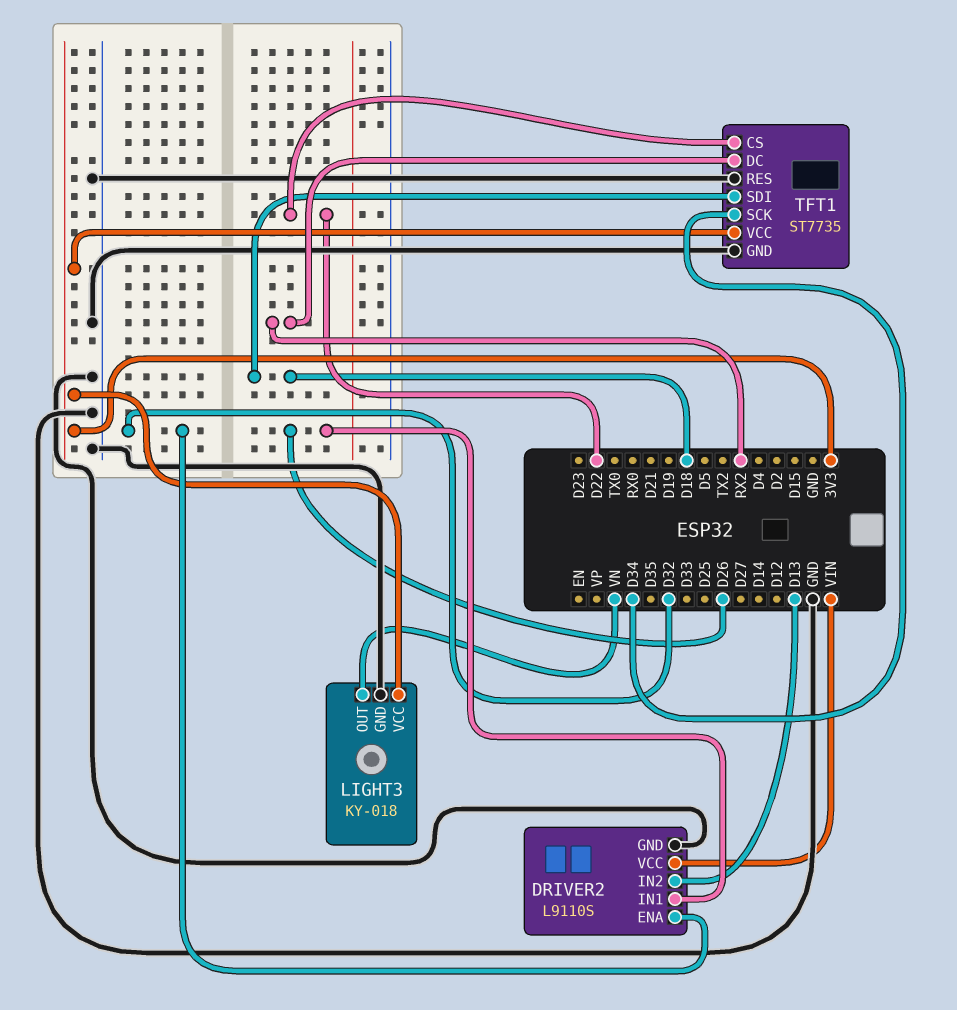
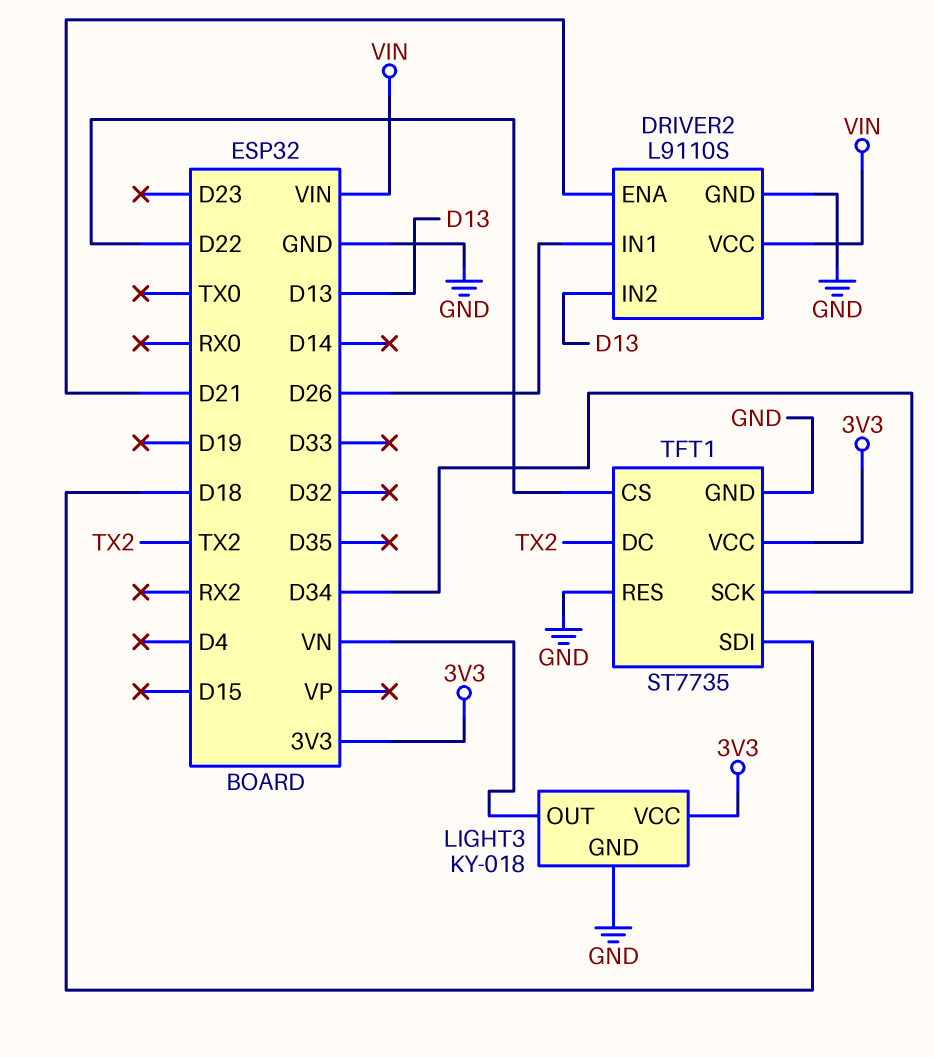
DRIVER2 pin ENA: D32 -> D21
TFT1 pin DC: RX2 -> TX2

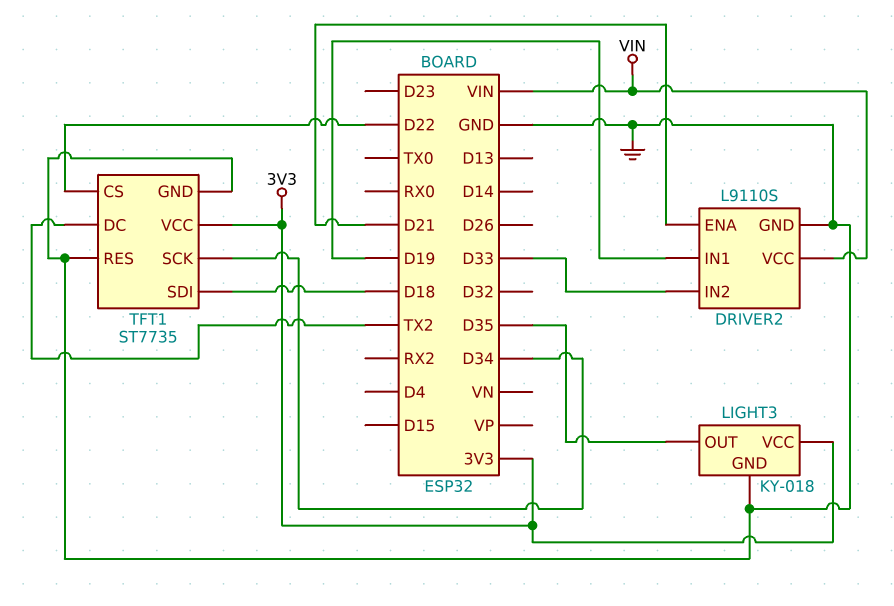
DRIVER2 pin IN1: D26 -> D19
DRIVER2 pin IN2: D13 -> D33
LIGHT3 pin OUT: VN -> D35

